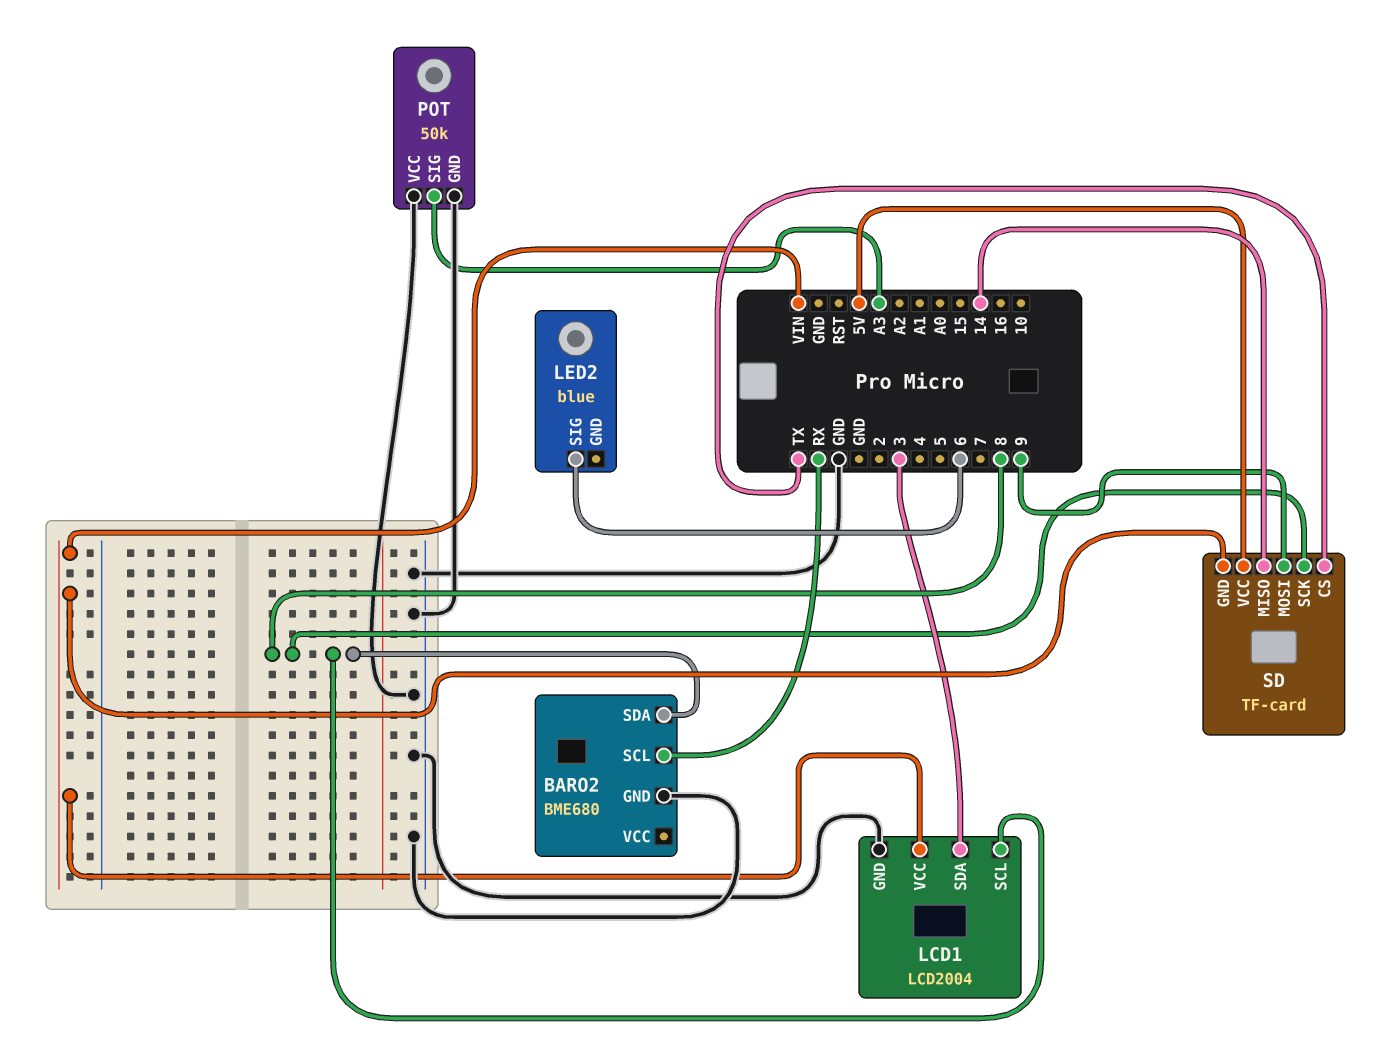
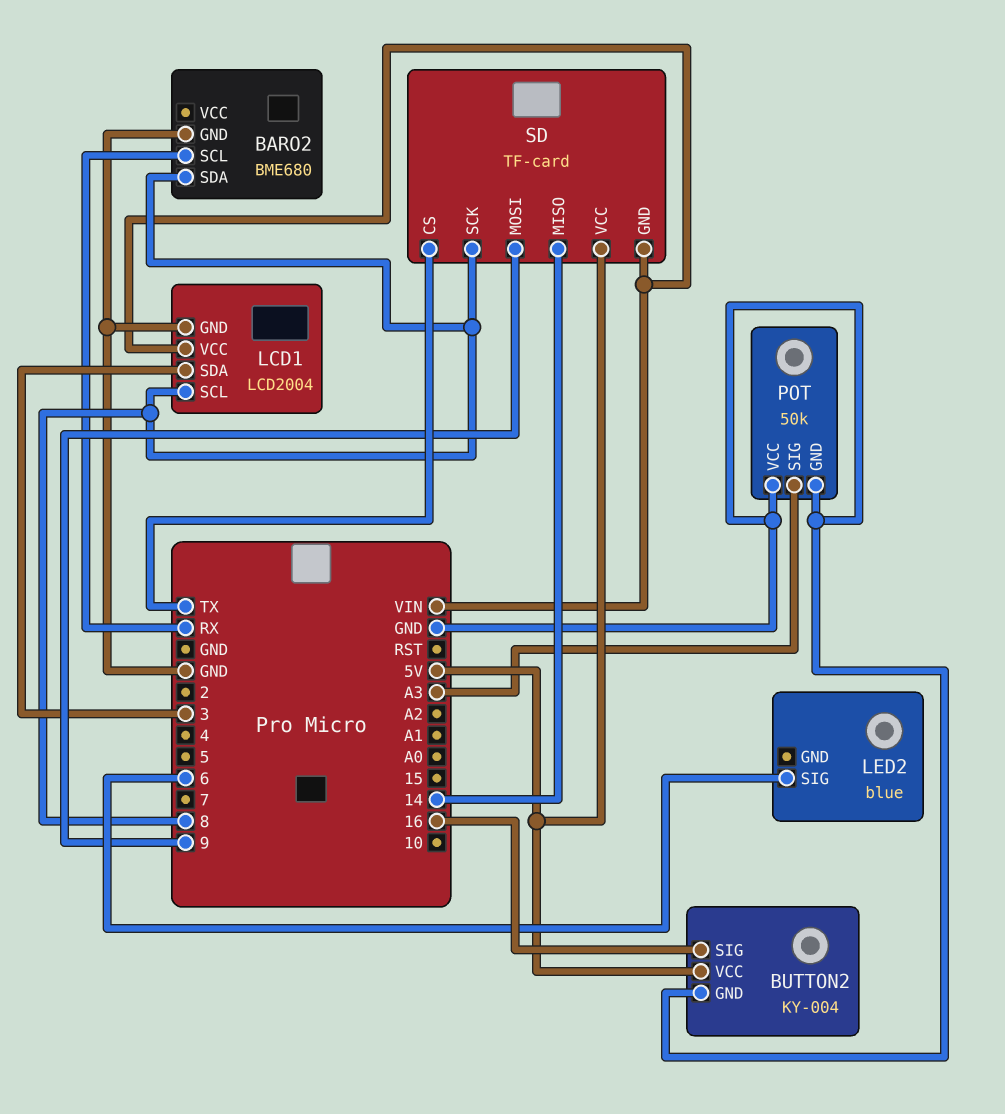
BUTTON2: none -> KY-004
BUTTON2 pin GND: none -> GND
BUTTON2 pin SIG: none -> 16
BUTTON2 pin VCC: none -> 5V

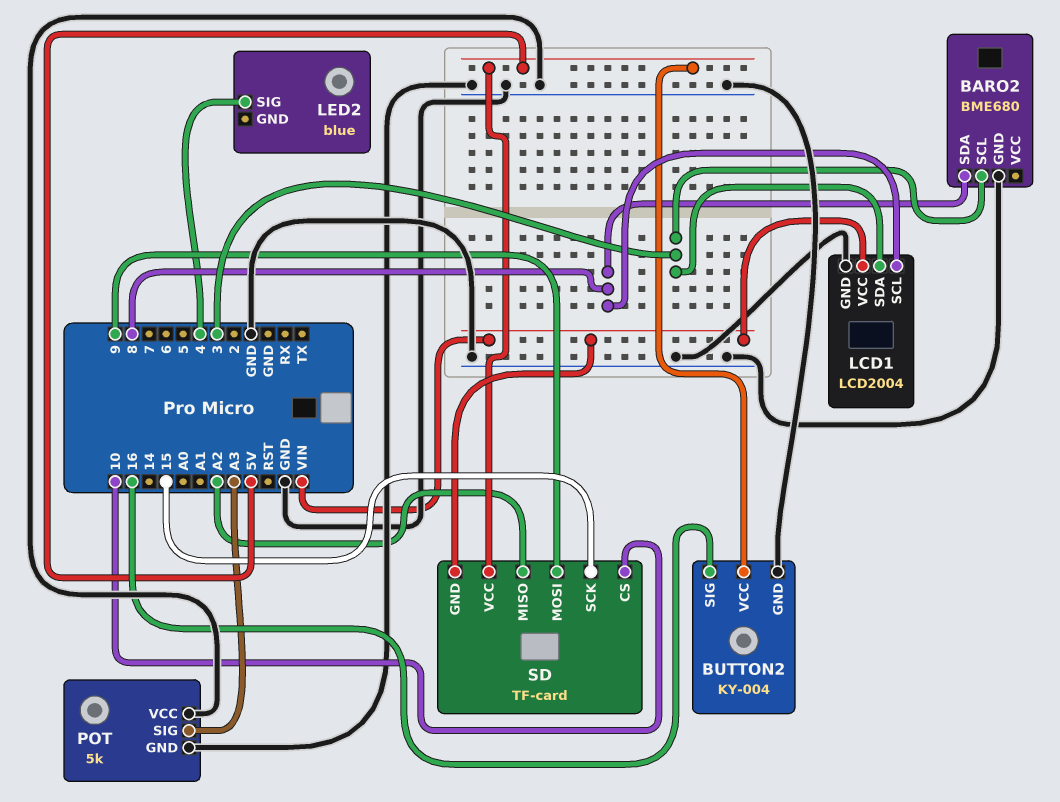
BARO2 pin SCL: RX -> 3
LED2 pin SIG: 6 -> 4
POT: 50k -> 5k
SD pin CS: TX -> 10
SD pin MISO: 14 -> A2
SD pin SCK: 8 -> 15

